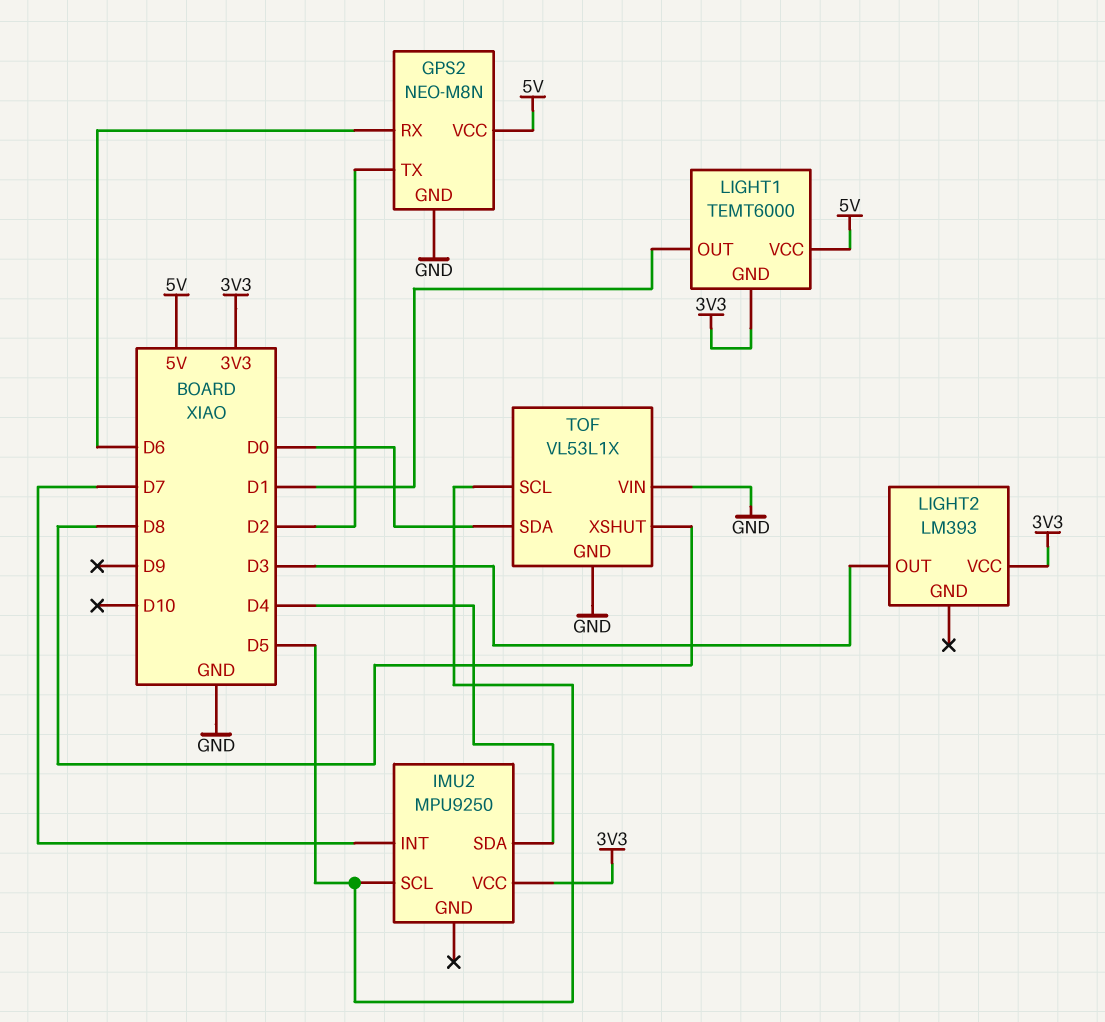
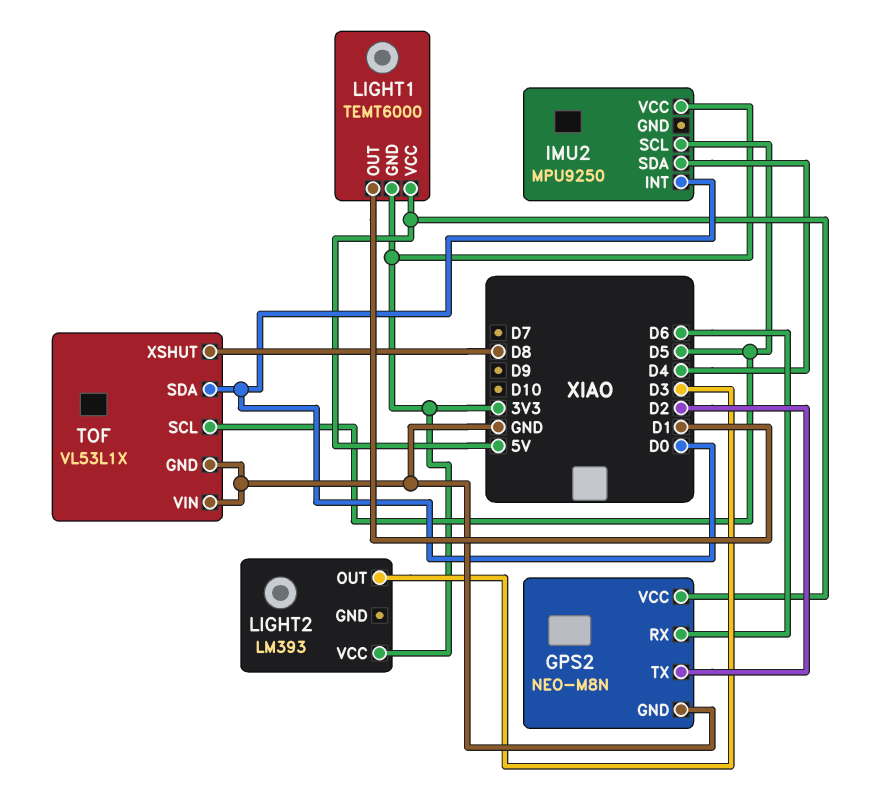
IMU2 pin INT: D7 -> D0

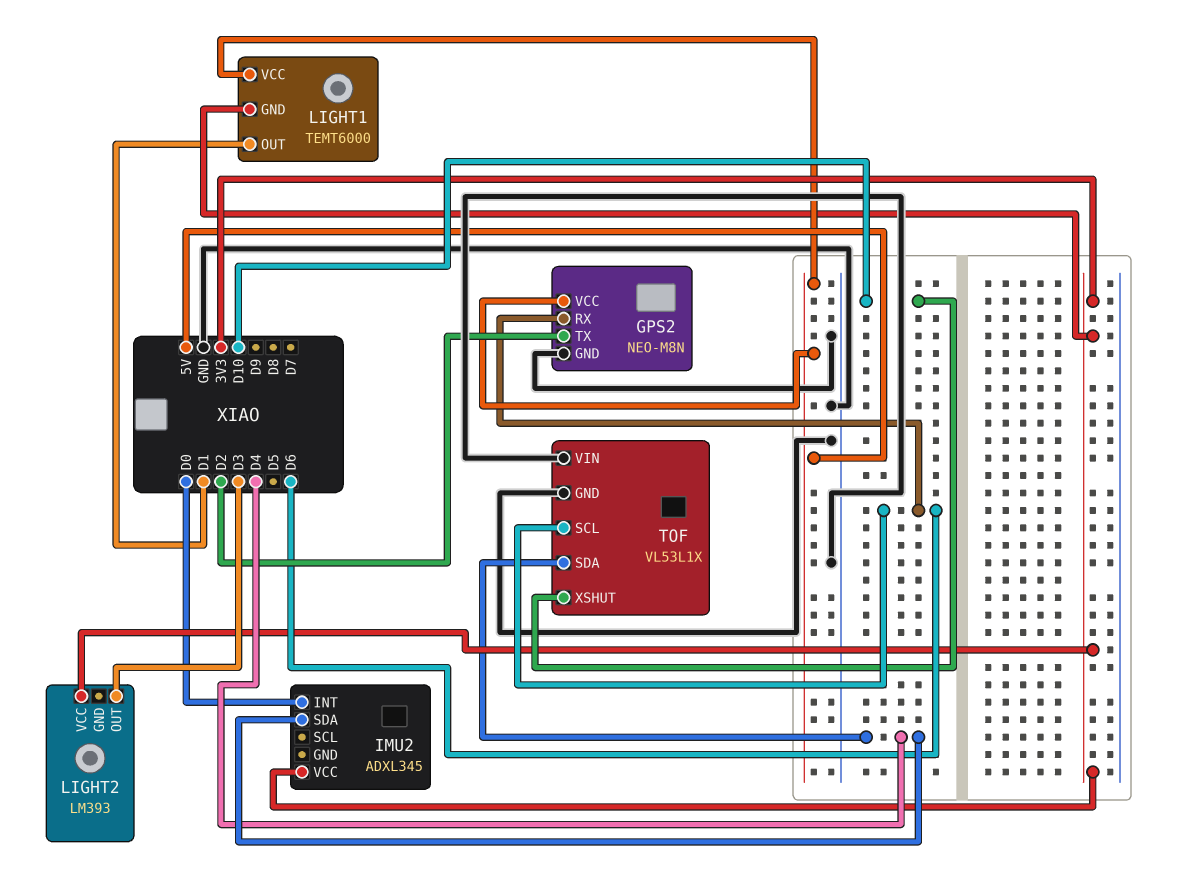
IMU2: MPU9250 -> ADXL345
IMU2 pin SCL: D5 -> none
TOF pin SCL: D5 -> D6
TOF pin SDA: D0 -> D4
TOF pin XSHUT: D8 -> D10

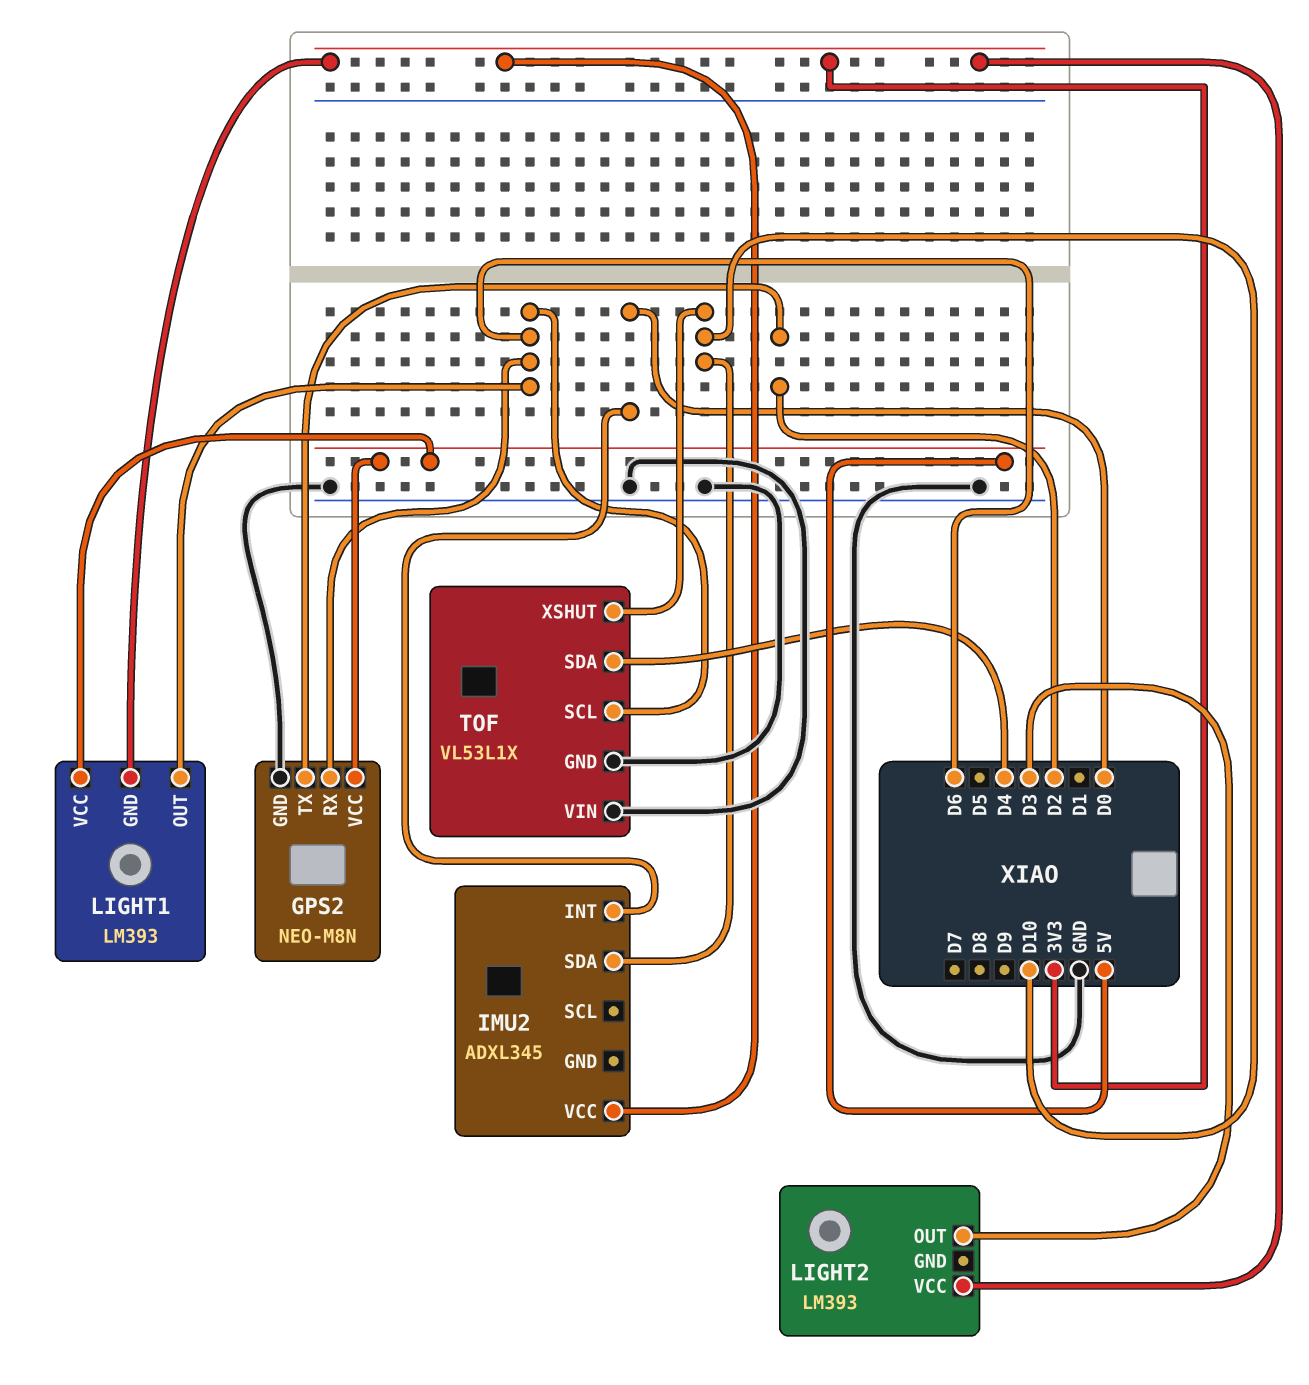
IMU2 pin SDA: D4 -> D10
LIGHT1: TEMT6000 -> LM393
LIGHT1 pin OUT: D1 -> D6

